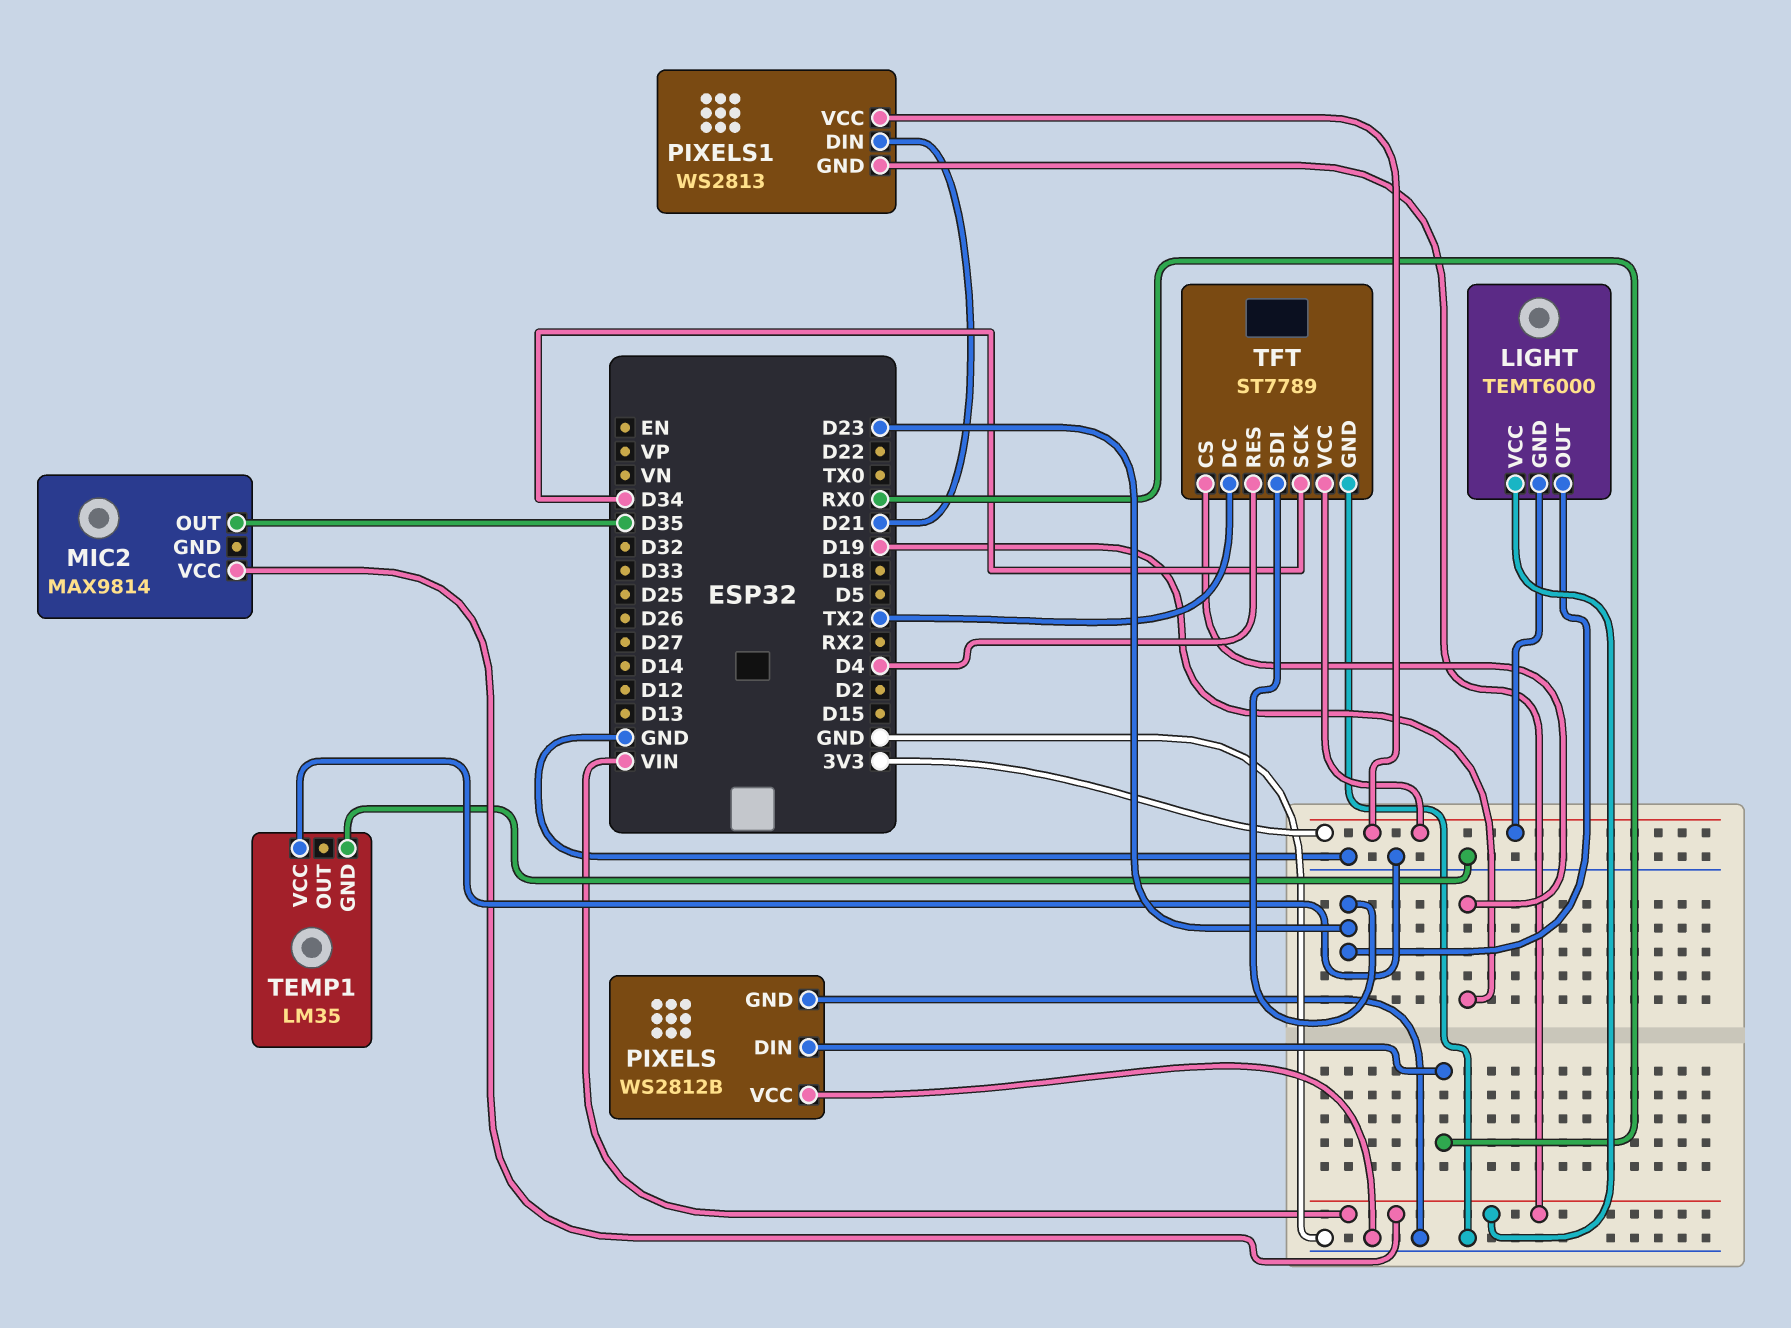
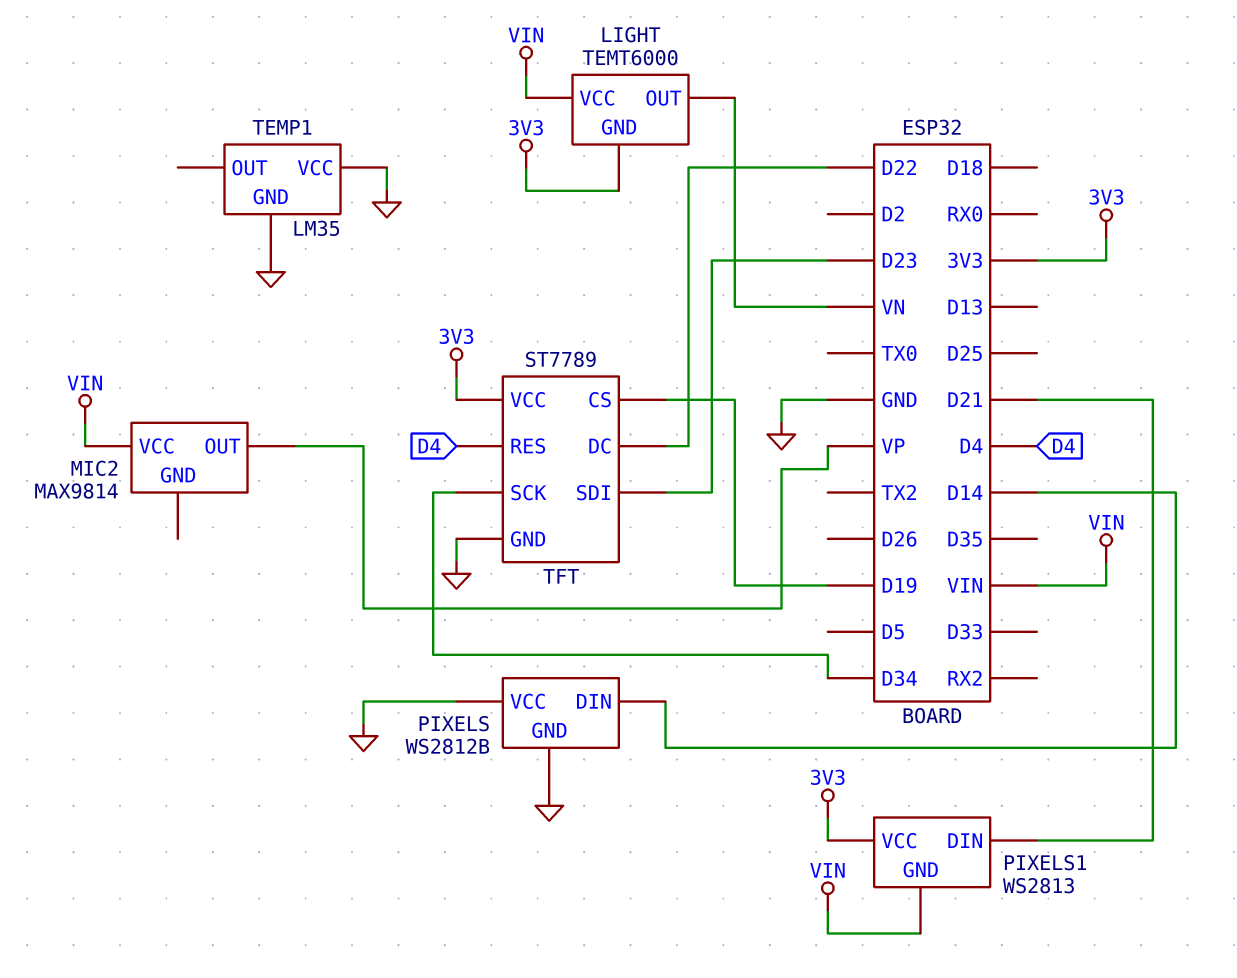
LIGHT pin OUT: D23 -> VN
MIC2 pin OUT: D35 -> VP
PIXELS pin DIN: RX0 -> D14
TFT pin DC: TX2 -> D22

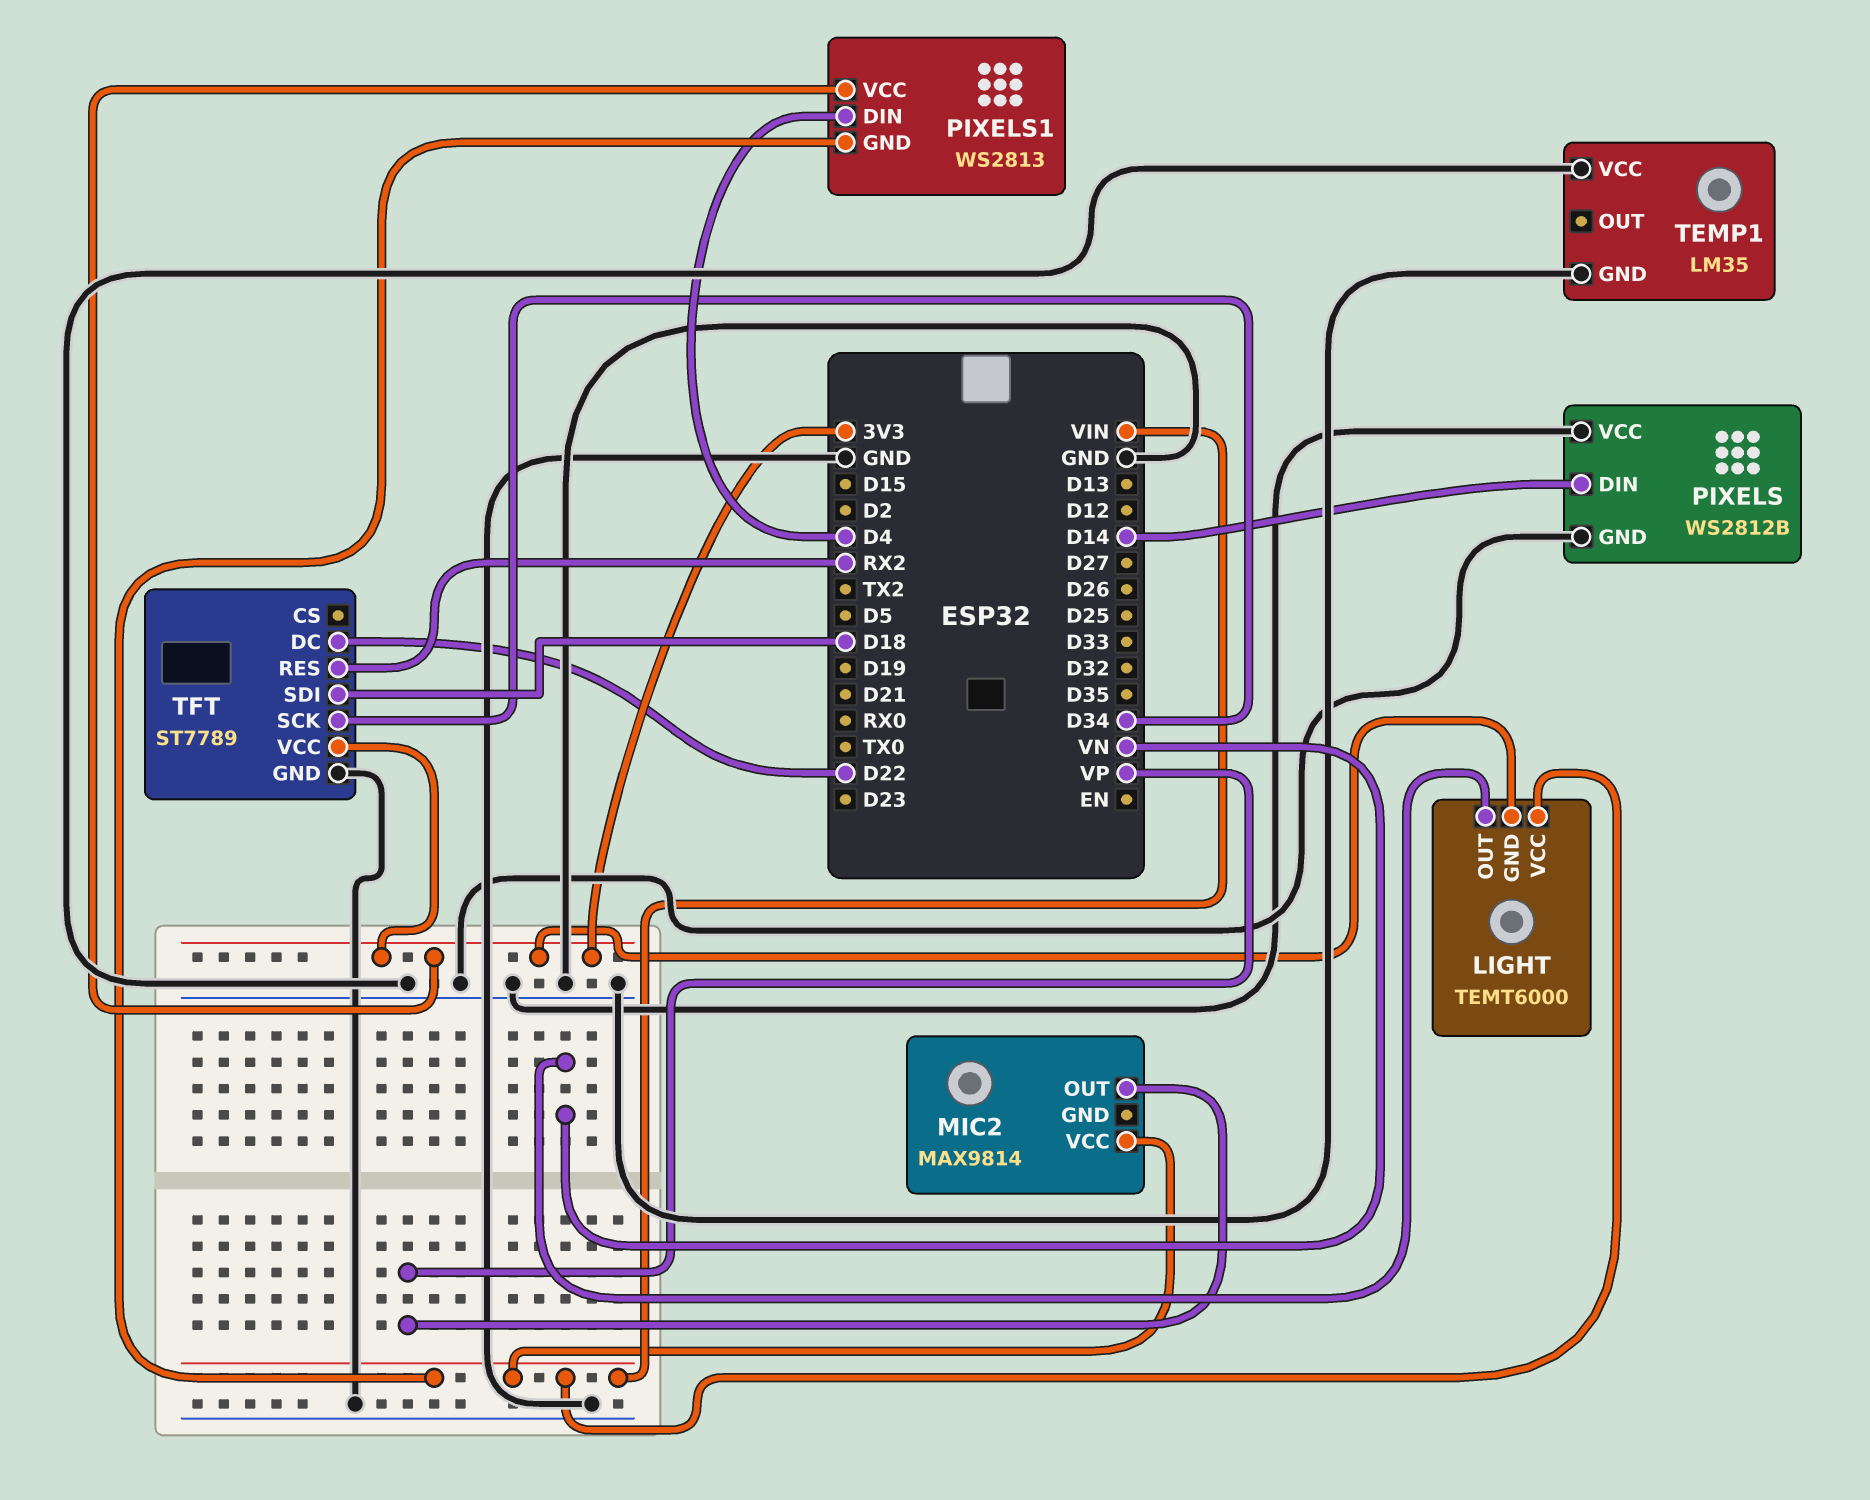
PIXELS1 pin DIN: D21 -> D4
TFT pin CS: D19 -> none
TFT pin RES: D4 -> RX2
TFT pin SDI: D23 -> D18

